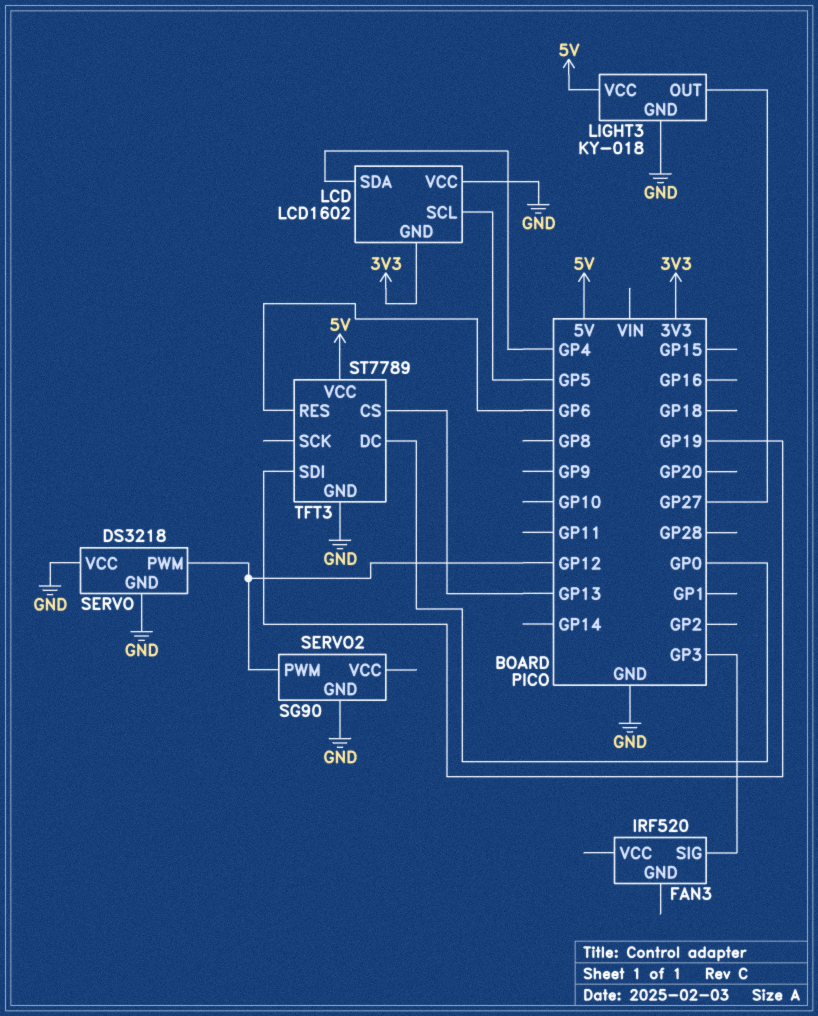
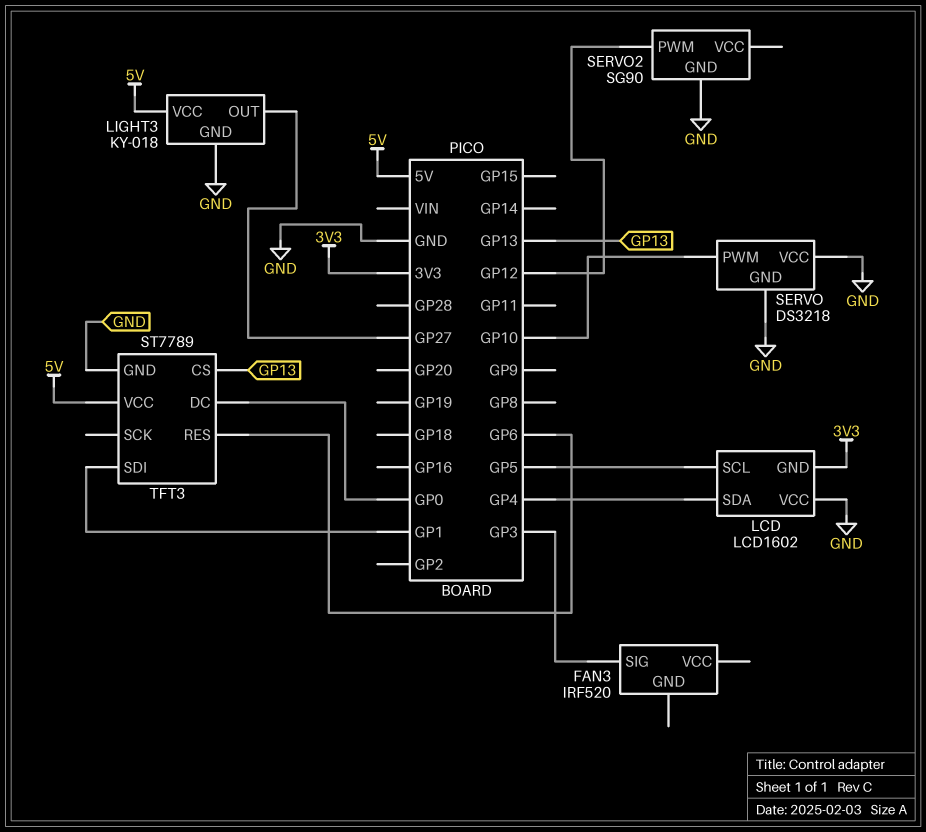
SERVO pin PWM: GP12 -> GP10
TFT3 pin SDI: GP19 -> GP1

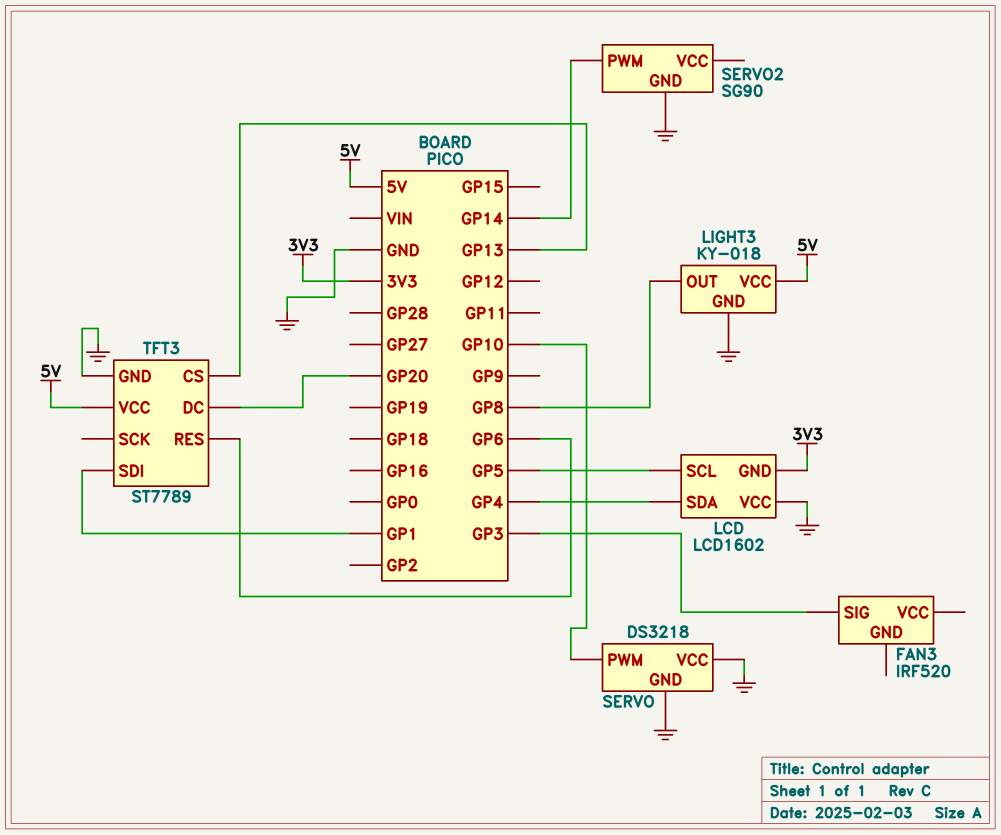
LIGHT3 pin OUT: GP27 -> GP8
SERVO2 pin PWM: GP12 -> GP14
TFT3 pin DC: GP0 -> GP20

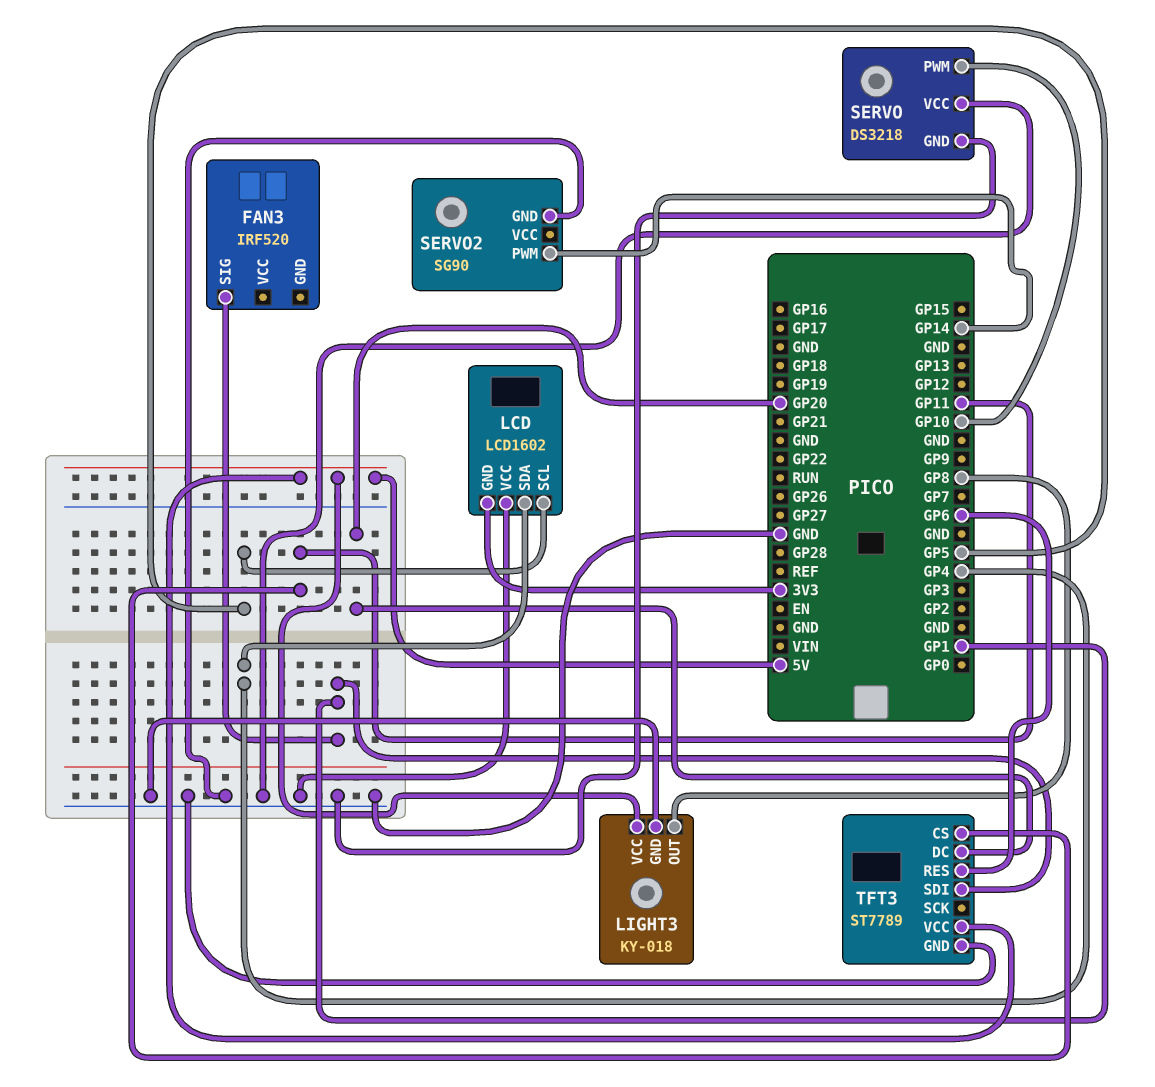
FAN3 pin SIG: GP3 -> GP1
TFT3 pin CS: GP13 -> GP11

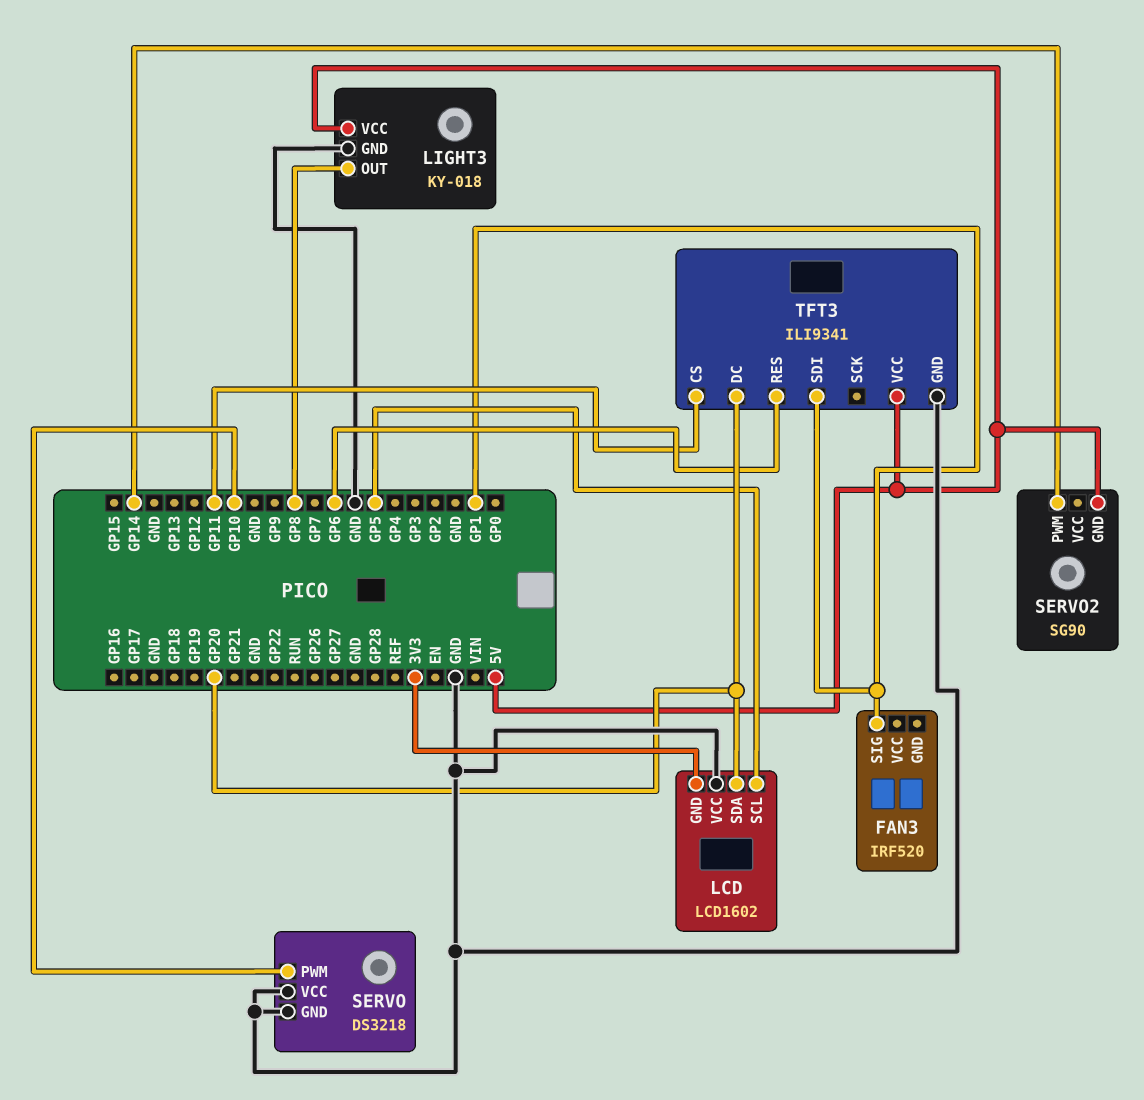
LCD pin SDA: GP4 -> GP20
SERVO2 pin GND: GND -> 5V
TFT3: ST7789 -> ILI9341

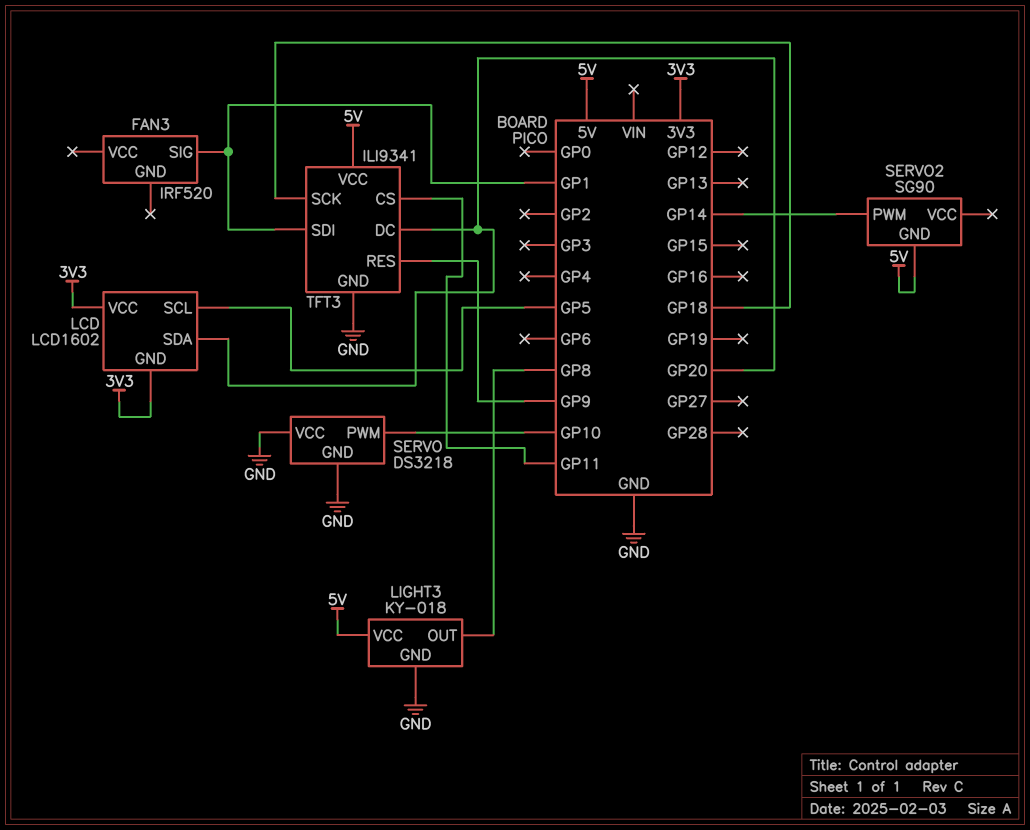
LCD pin VCC: GND -> 3V3
TFT3 pin RES: GP6 -> GP9
TFT3 pin SCK: none -> GP18

